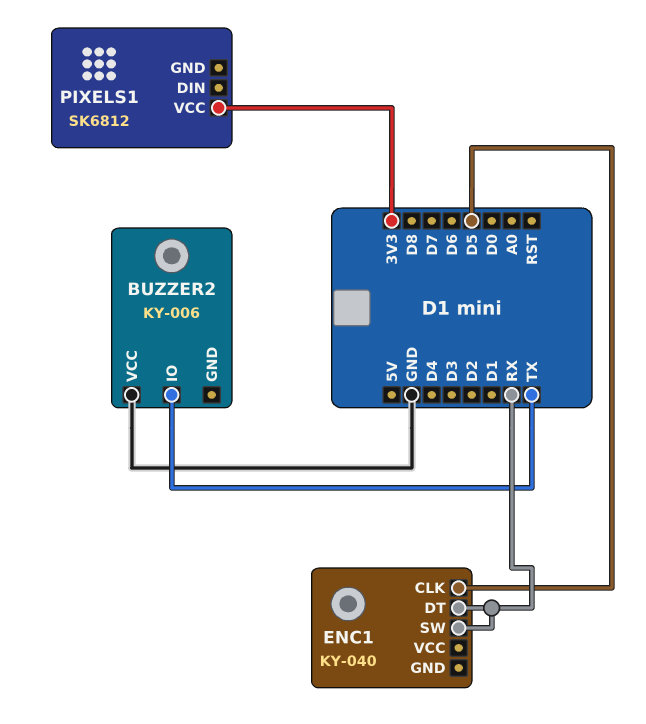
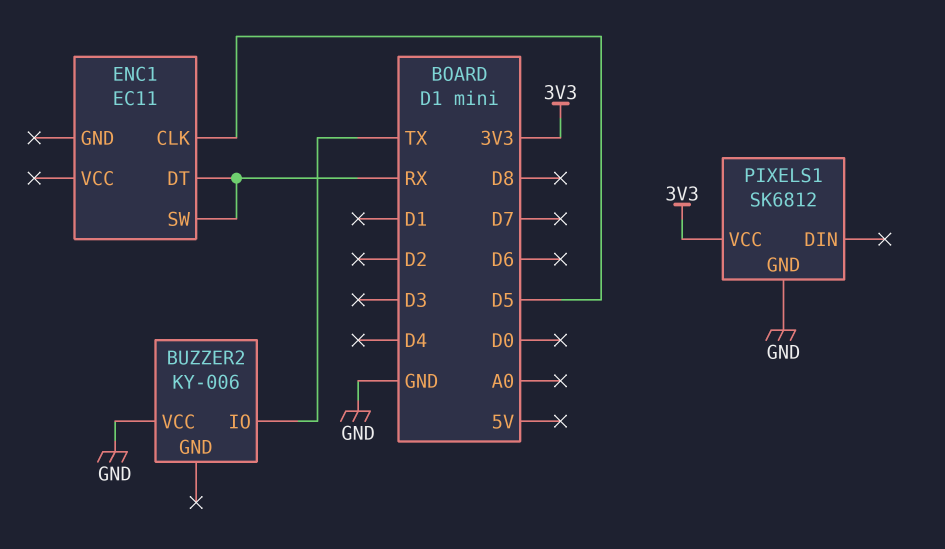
ENC1: KY-040 -> EC11
PIXELS1 pin GND: none -> GND

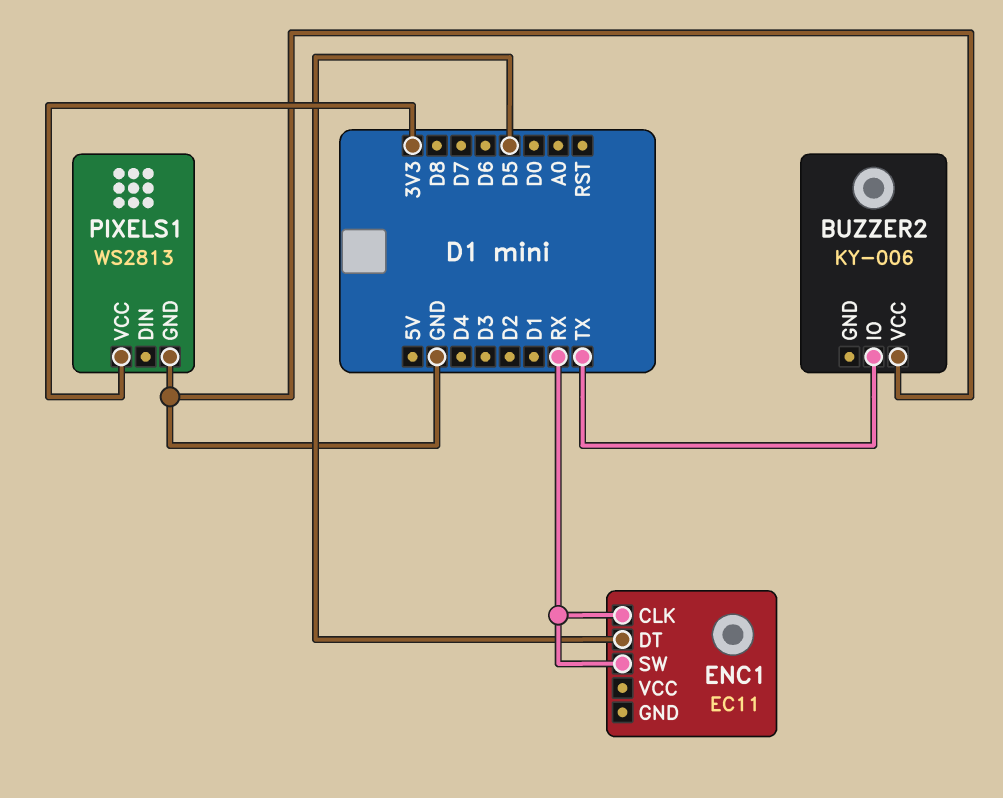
ENC1 pin CLK: D5 -> RX
ENC1 pin DT: RX -> D5
PIXELS1: SK6812 -> WS2813

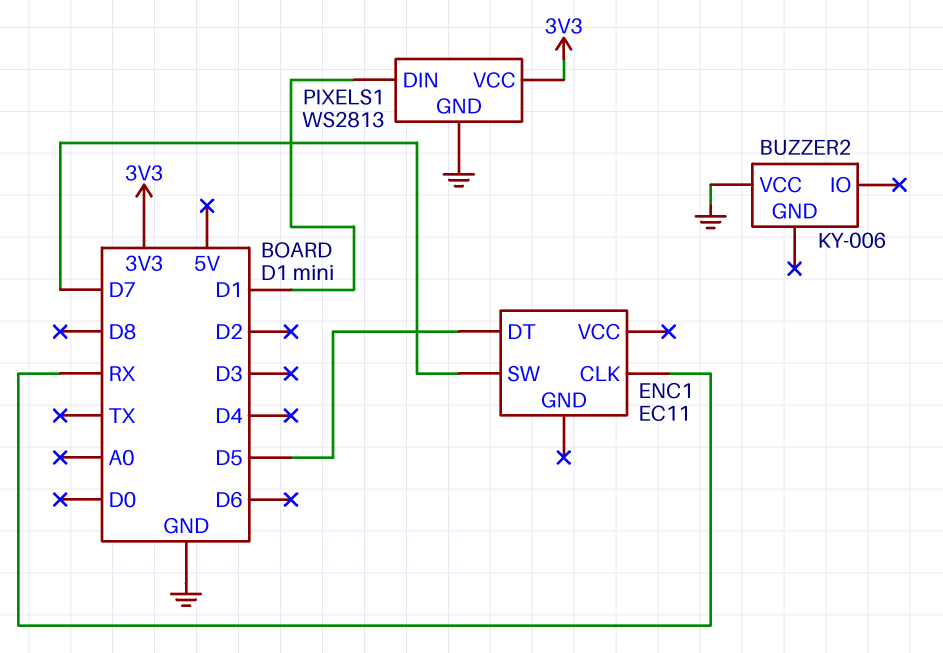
BUZZER2 pin IO: TX -> none
ENC1 pin SW: RX -> D7
PIXELS1 pin DIN: none -> D1

